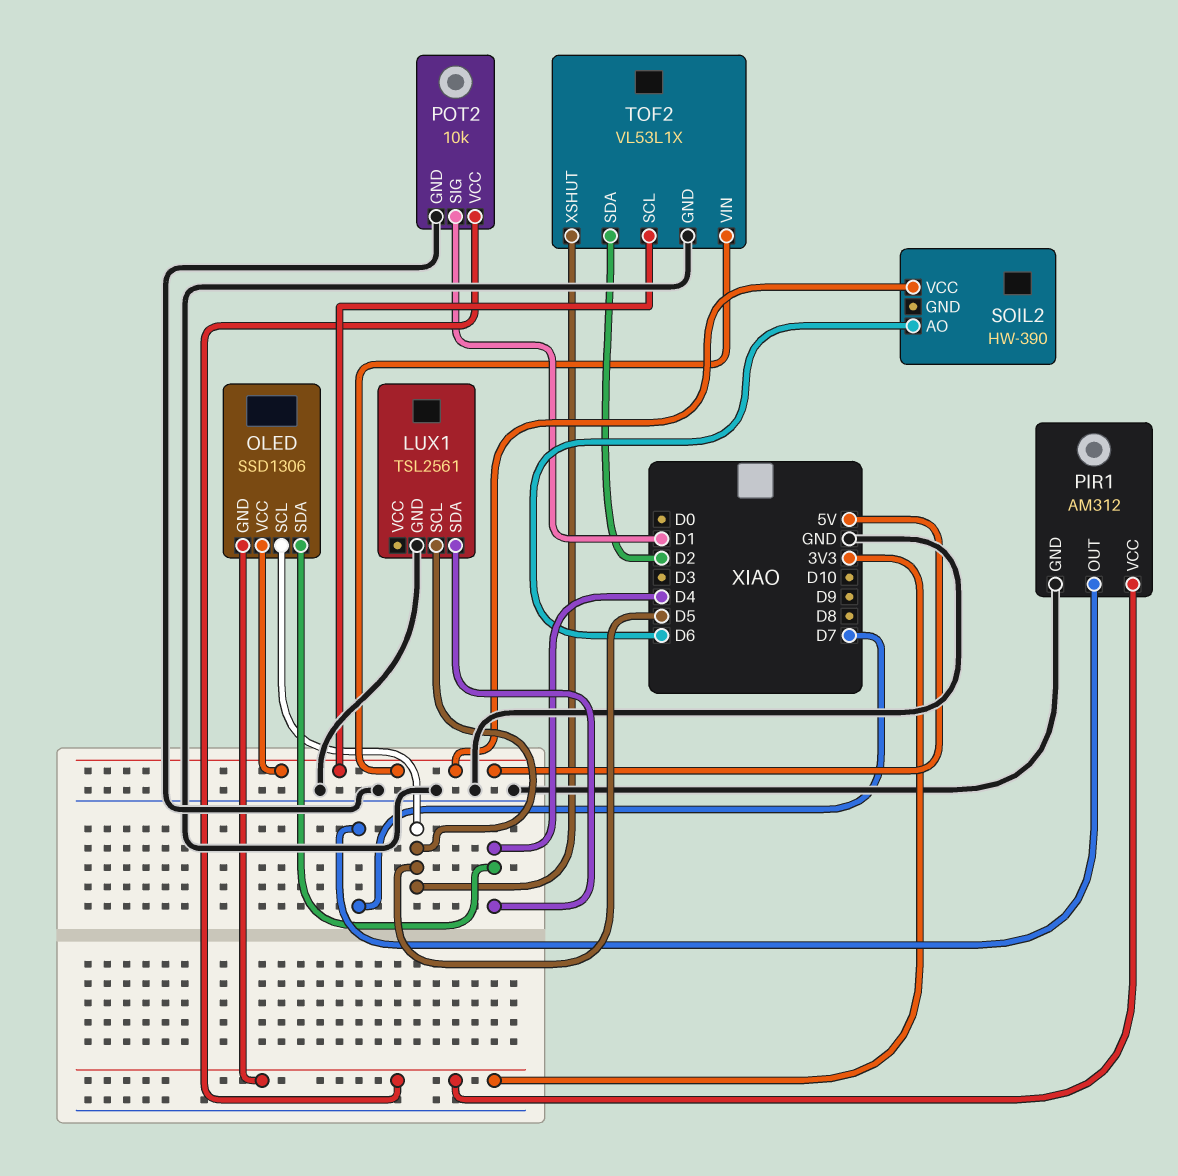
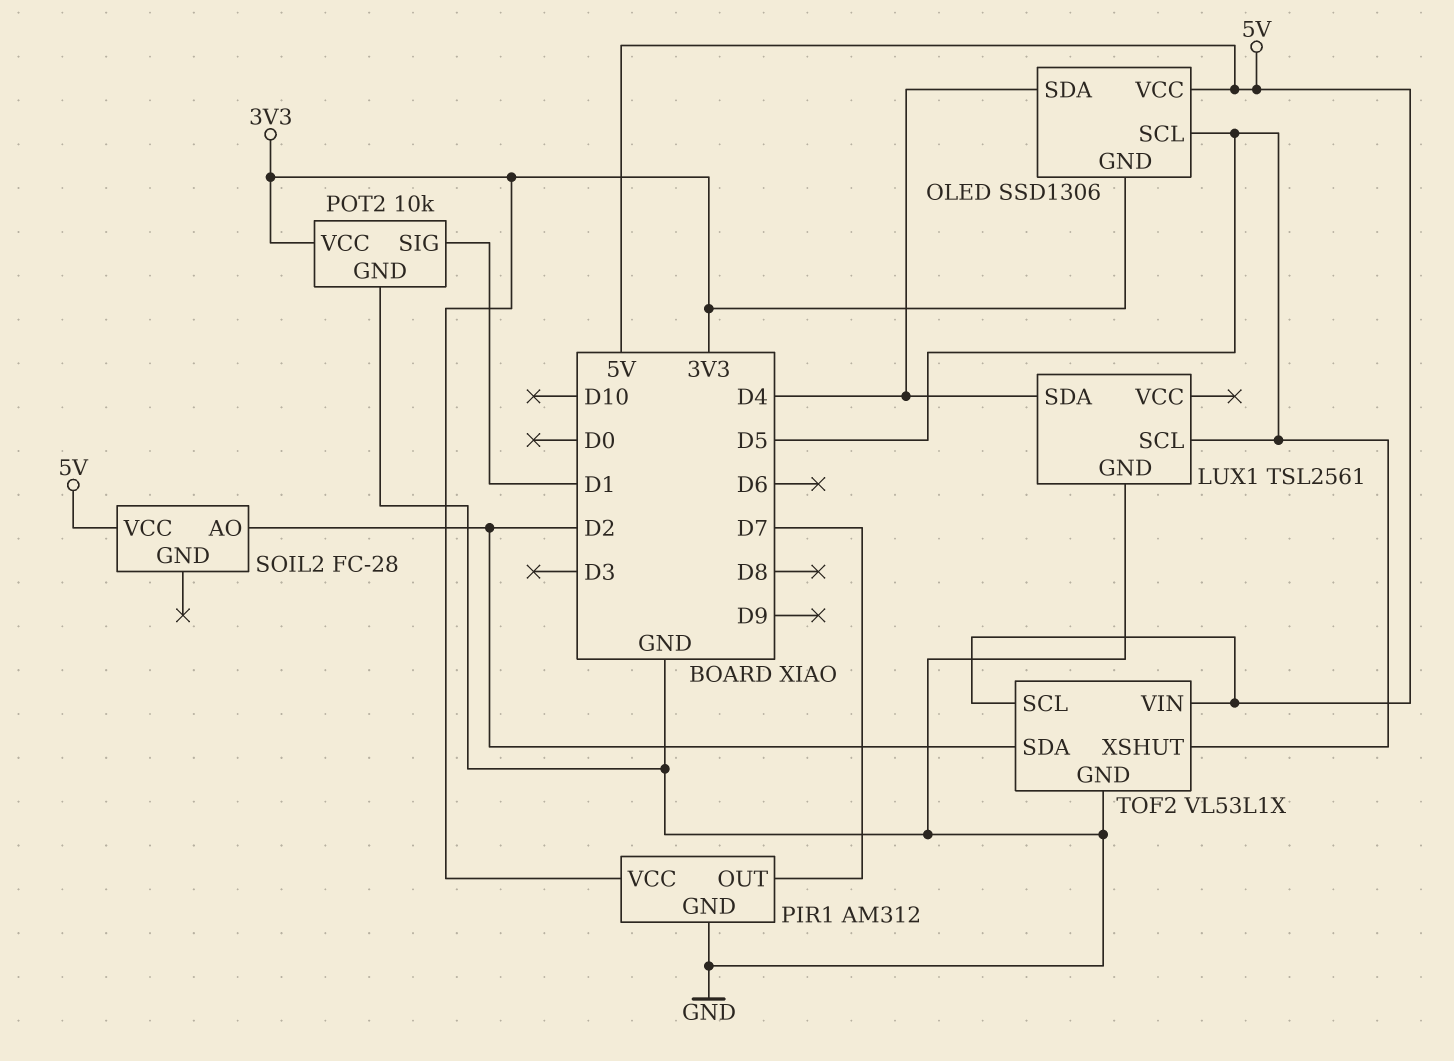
SOIL2: HW-390 -> FC-28
SOIL2 pin AO: D6 -> D2

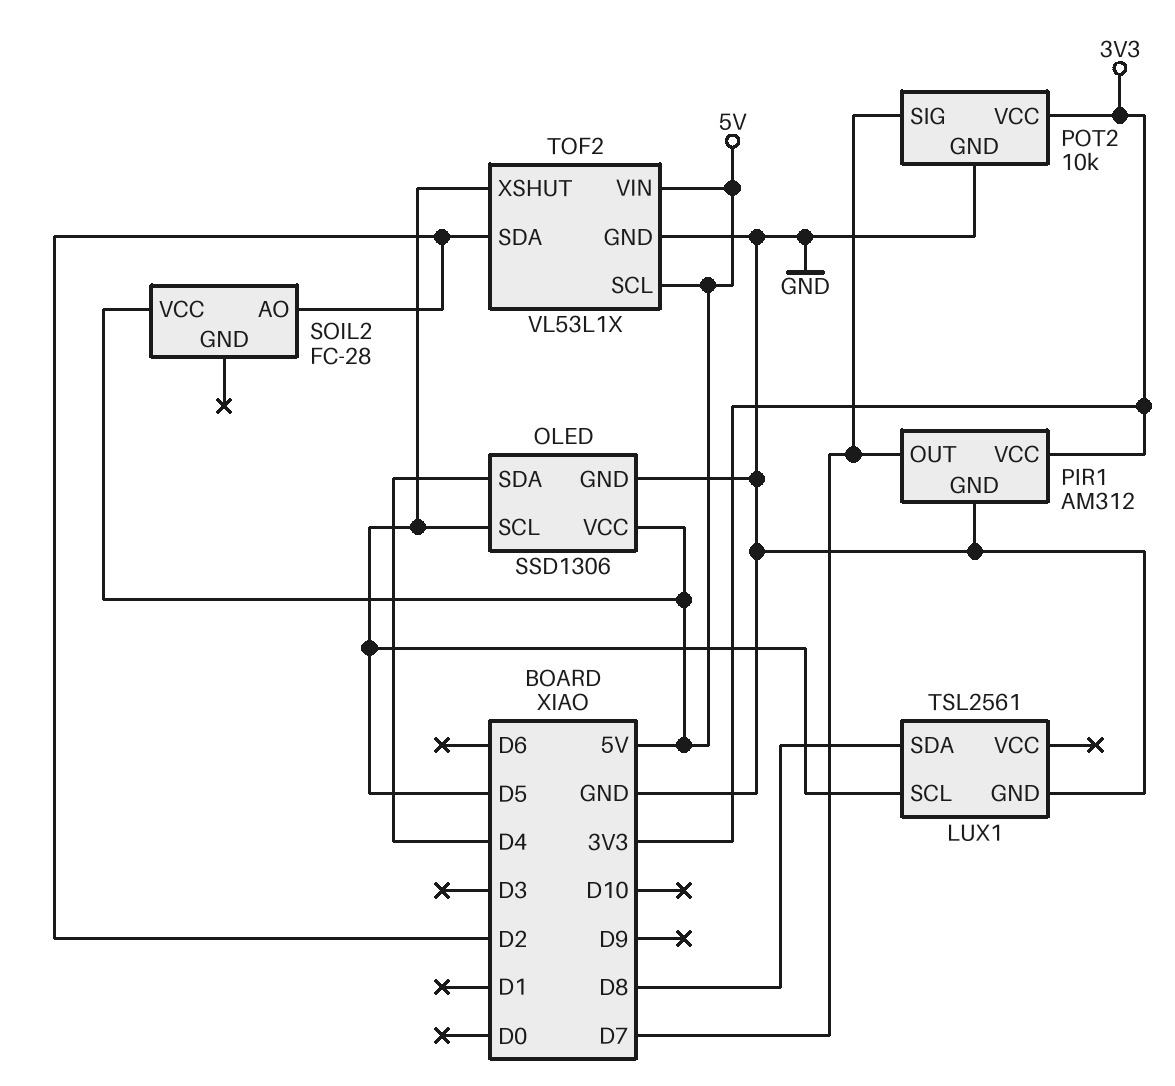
LUX1 pin SDA: D4 -> D8
OLED pin GND: 3V3 -> GND
POT2 pin SIG: D1 -> D7

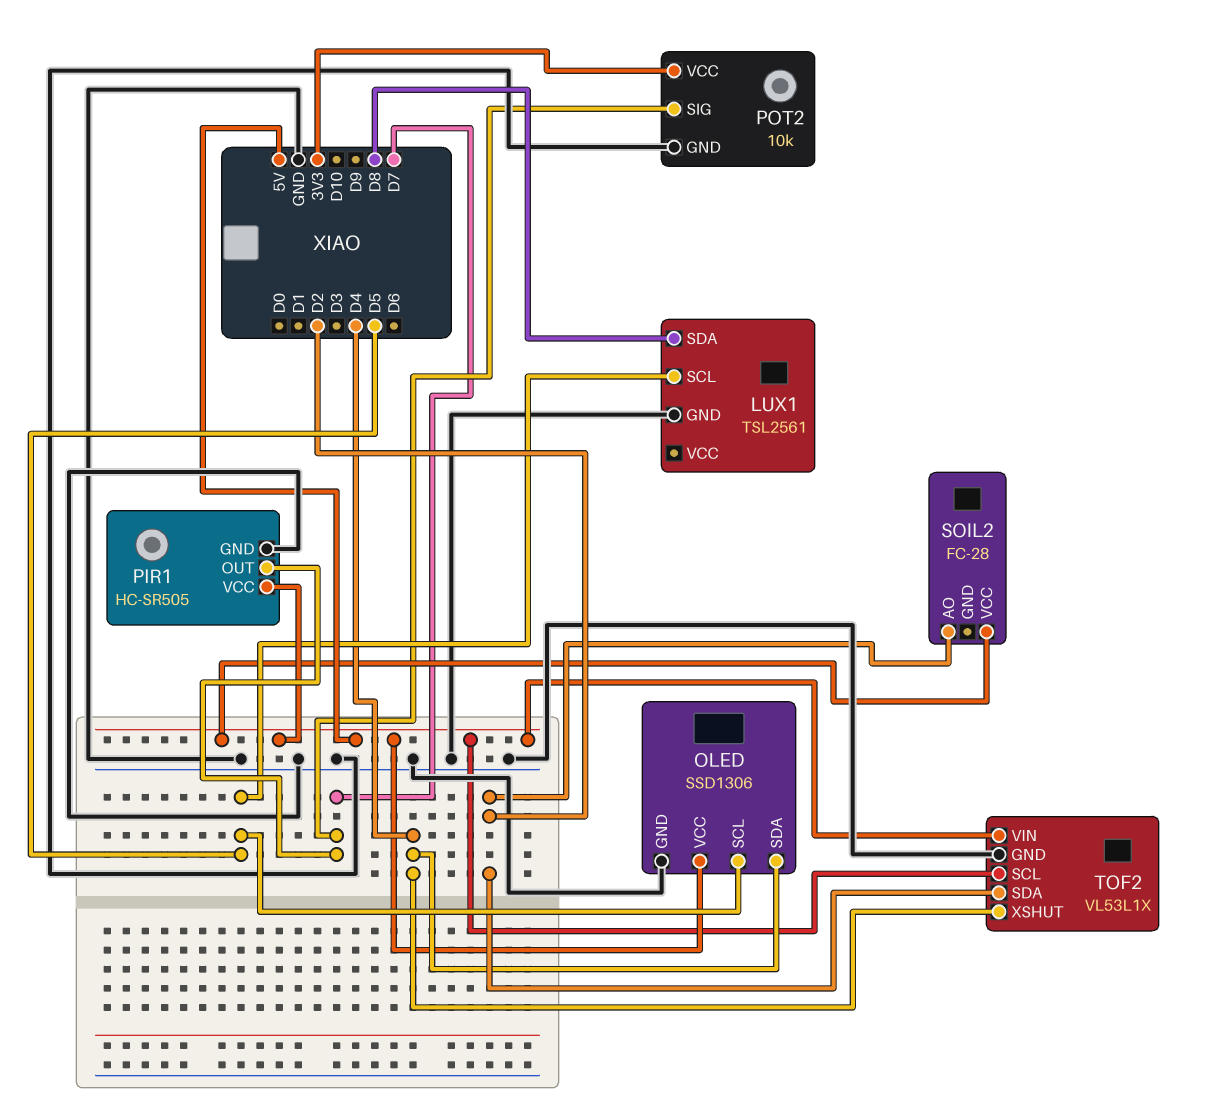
PIR1: AM312 -> HC-SR505
PIR1 pin VCC: 3V3 -> 5V
TOF2 pin XSHUT: D5 -> D4

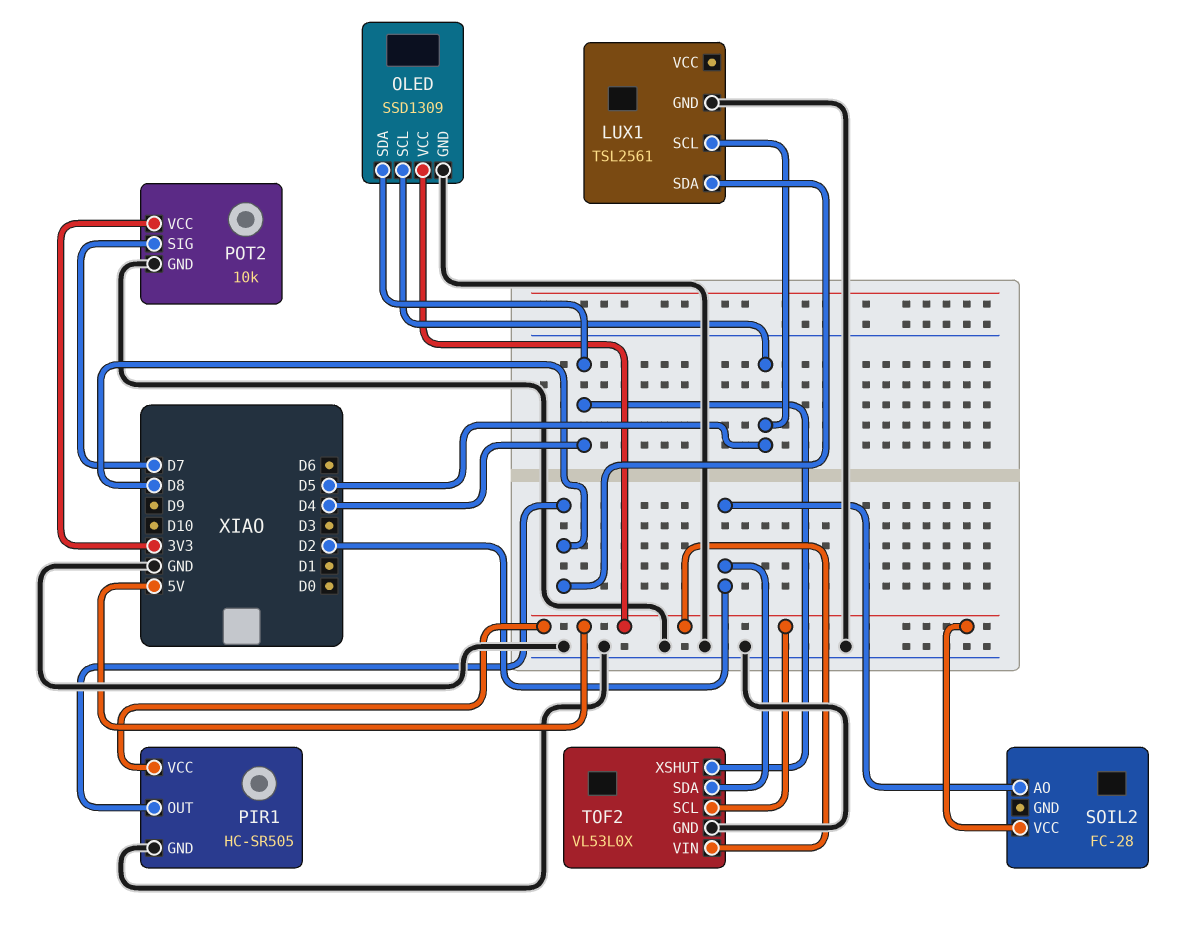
OLED: SSD1306 -> SSD1309
PIR1 pin OUT: D7 -> D8
TOF2: VL53L1X -> VL53L0X

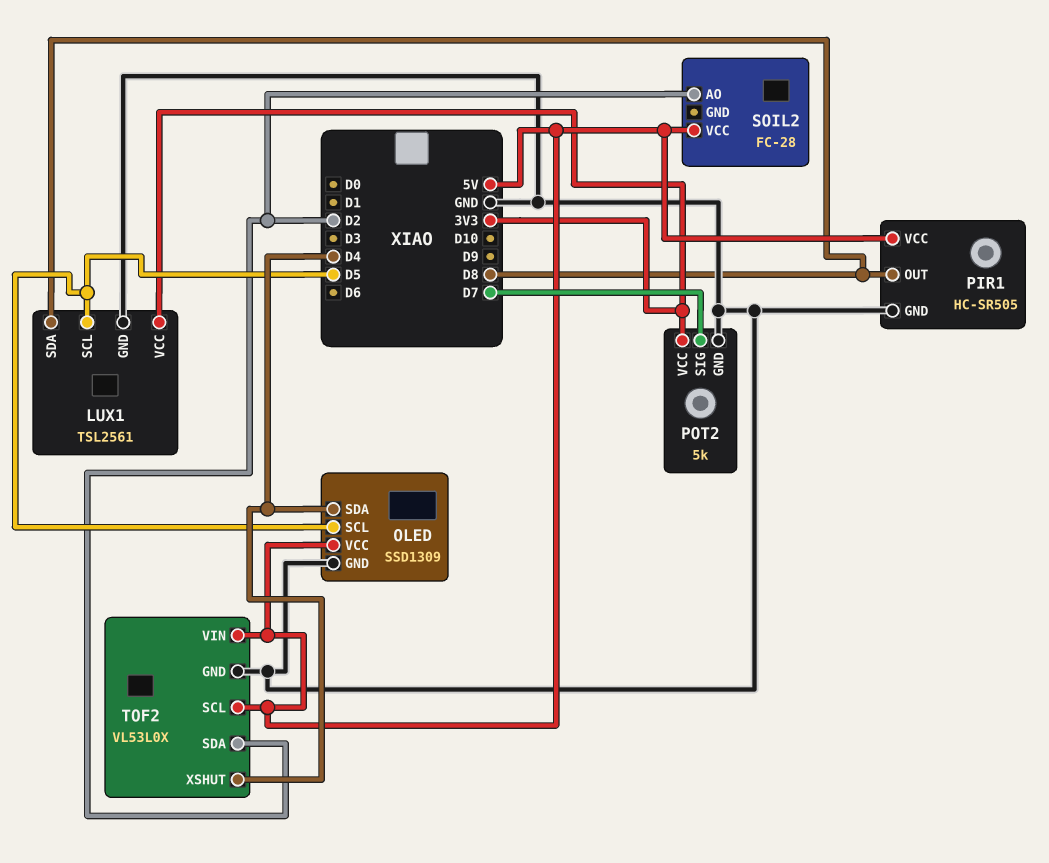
LUX1 pin VCC: none -> 3V3
POT2: 10k -> 5k

